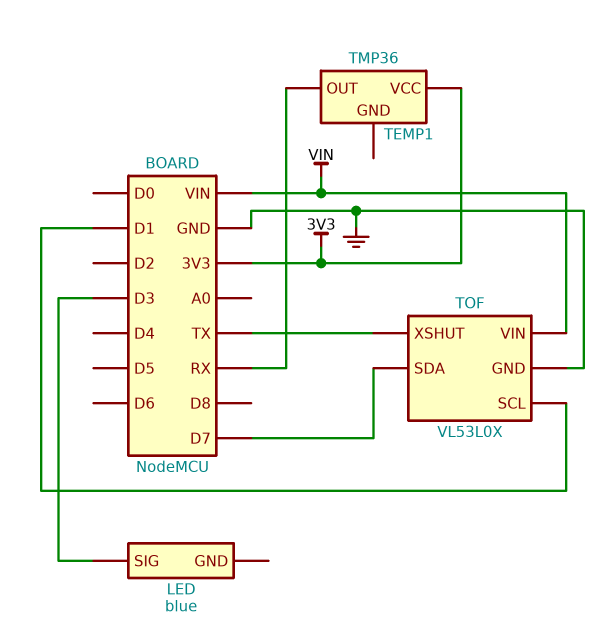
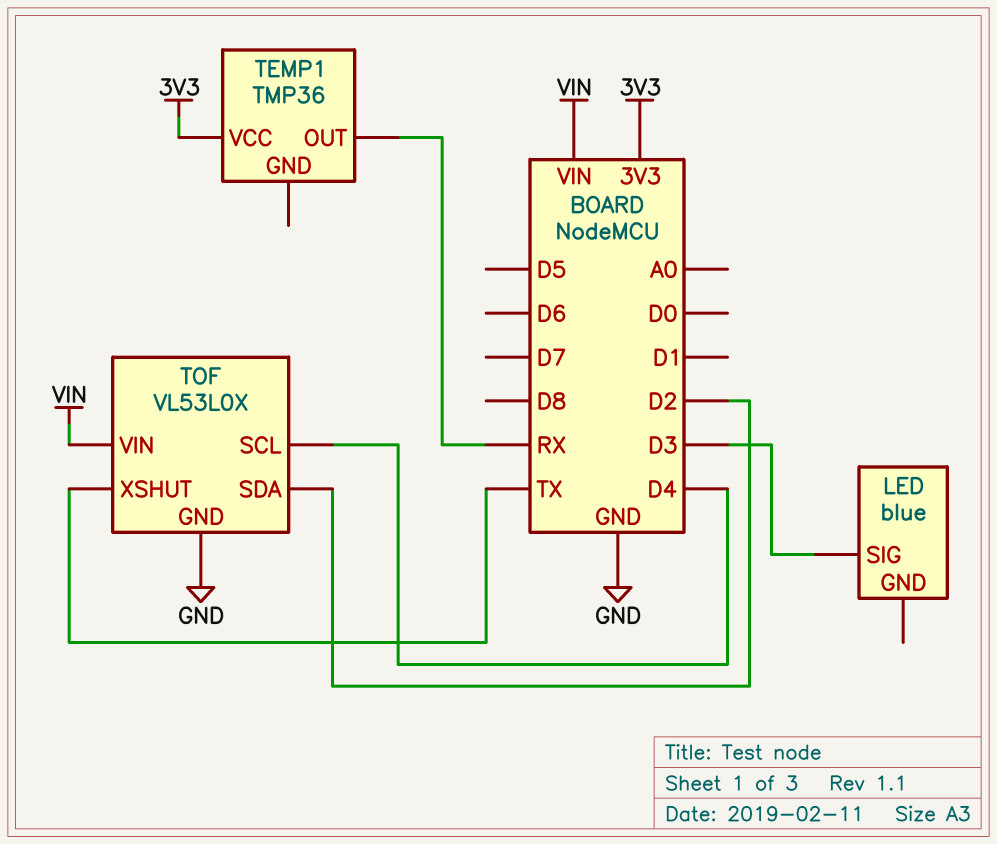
TOF pin SCL: D1 -> D4
TOF pin SDA: D7 -> D2

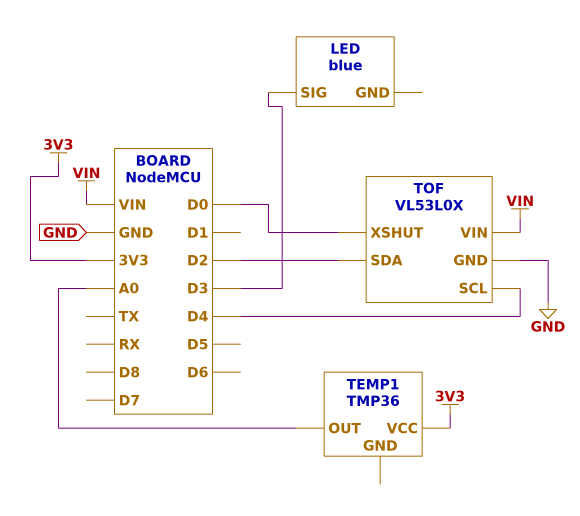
TEMP1 pin OUT: RX -> A0
TOF pin XSHUT: TX -> D0

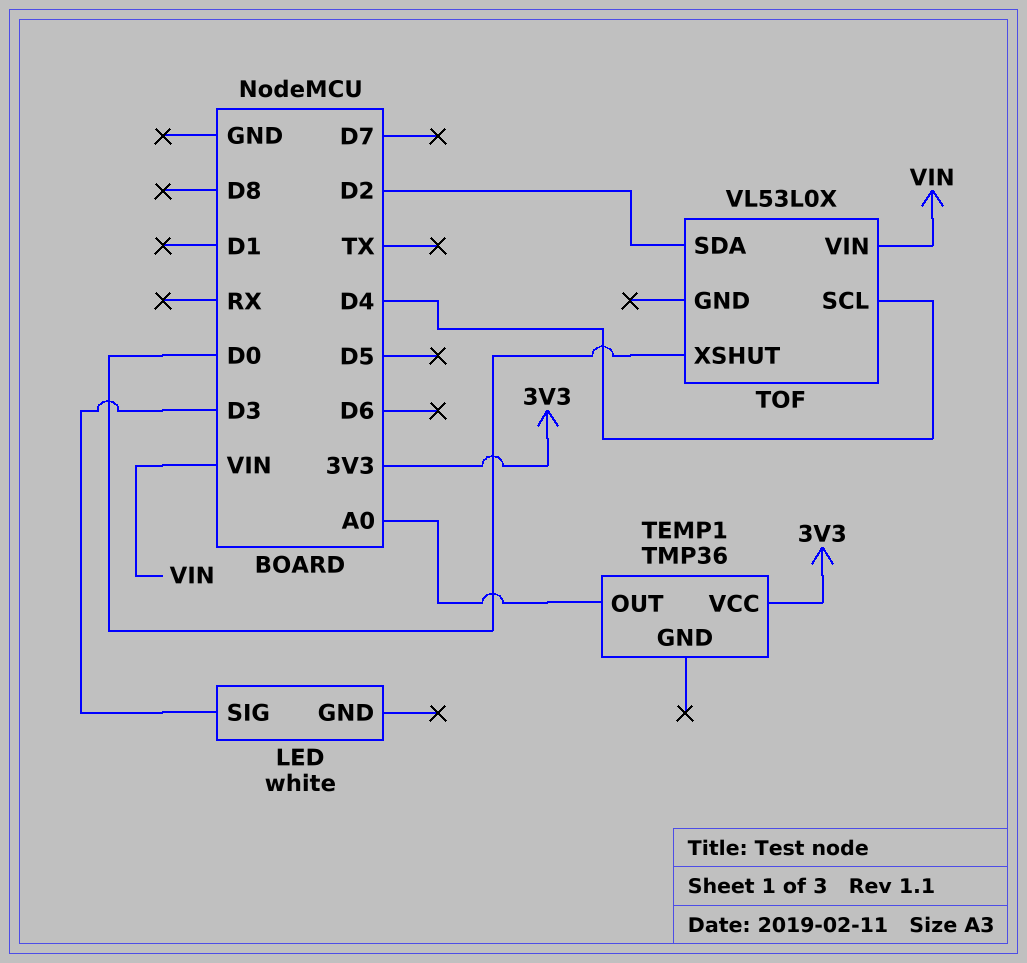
LED: blue -> white
TOF pin GND: GND -> none

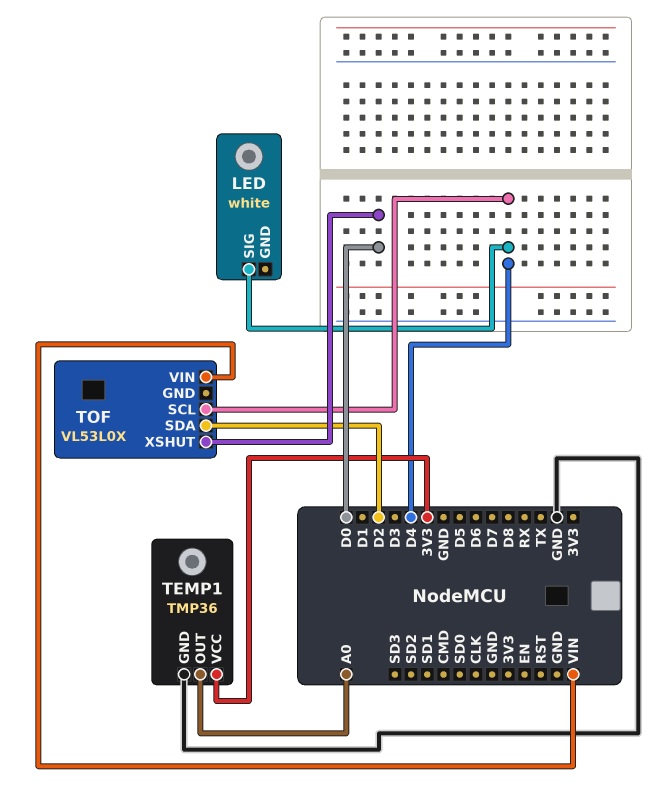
LED pin SIG: D3 -> D4
TEMP1 pin GND: none -> GND

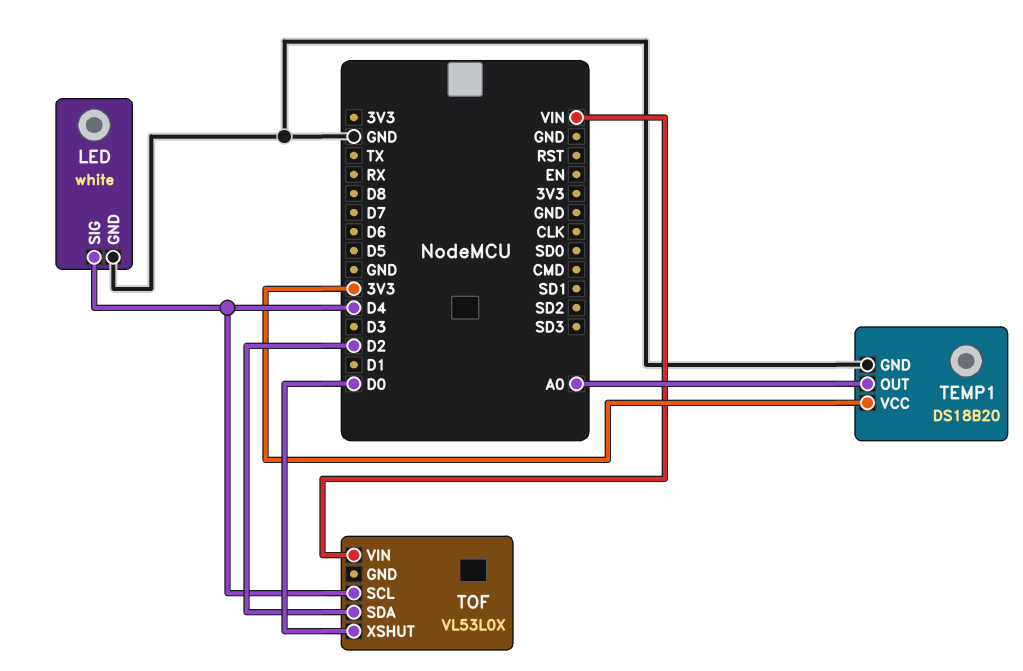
LED pin GND: none -> GND
TEMP1: TMP36 -> DS18B20

